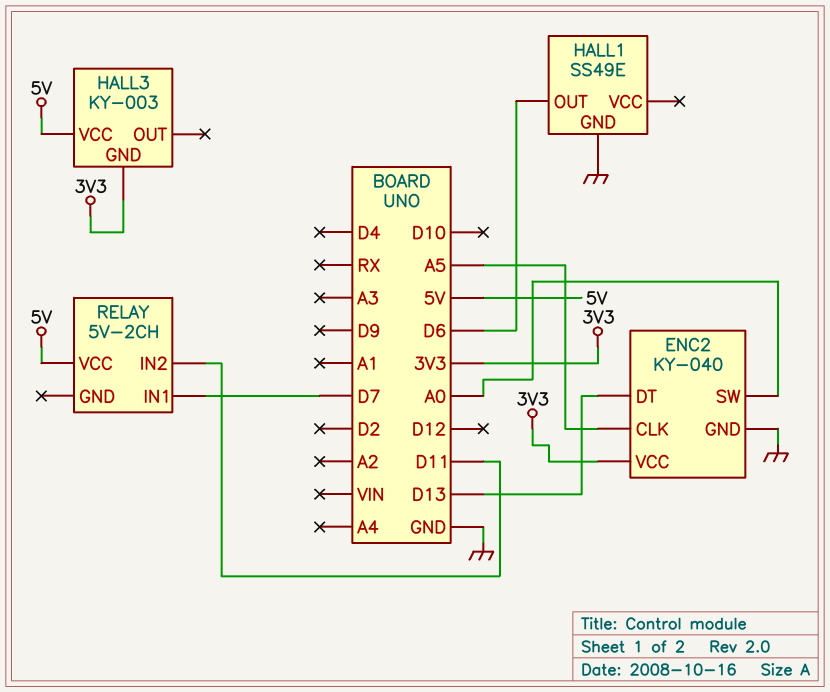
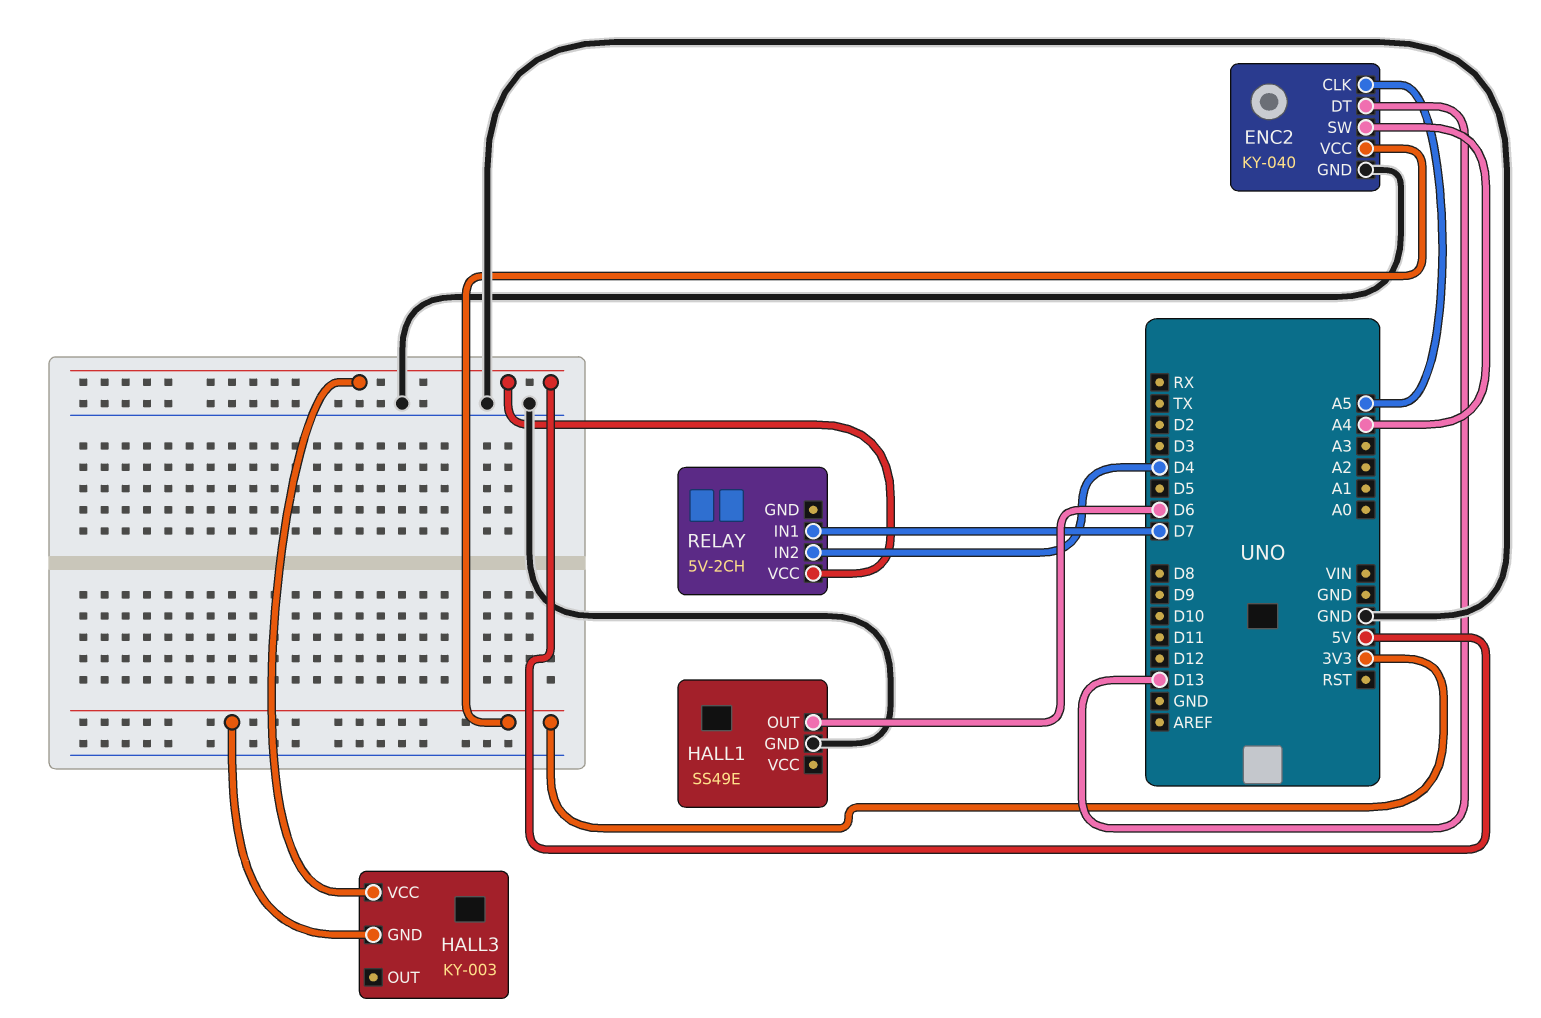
ENC2 pin SW: A0 -> A4
RELAY pin IN2: D11 -> D4

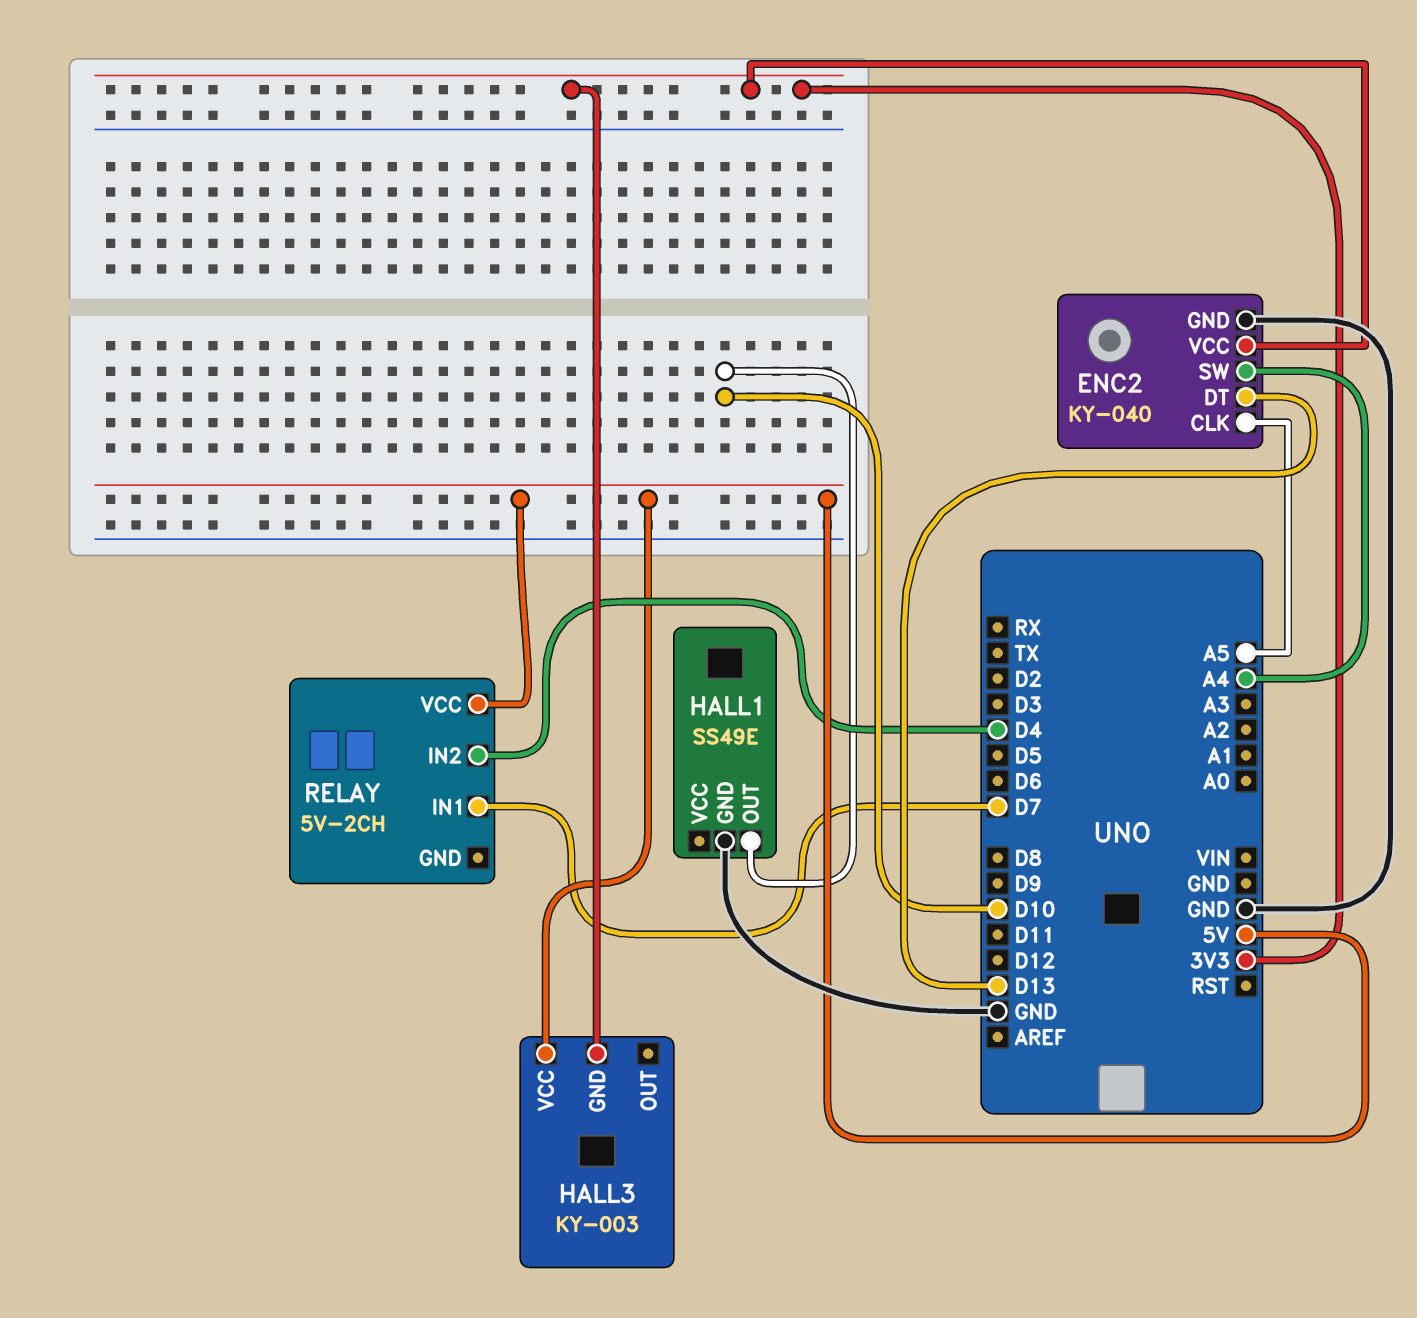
HALL1 pin OUT: D6 -> D10

